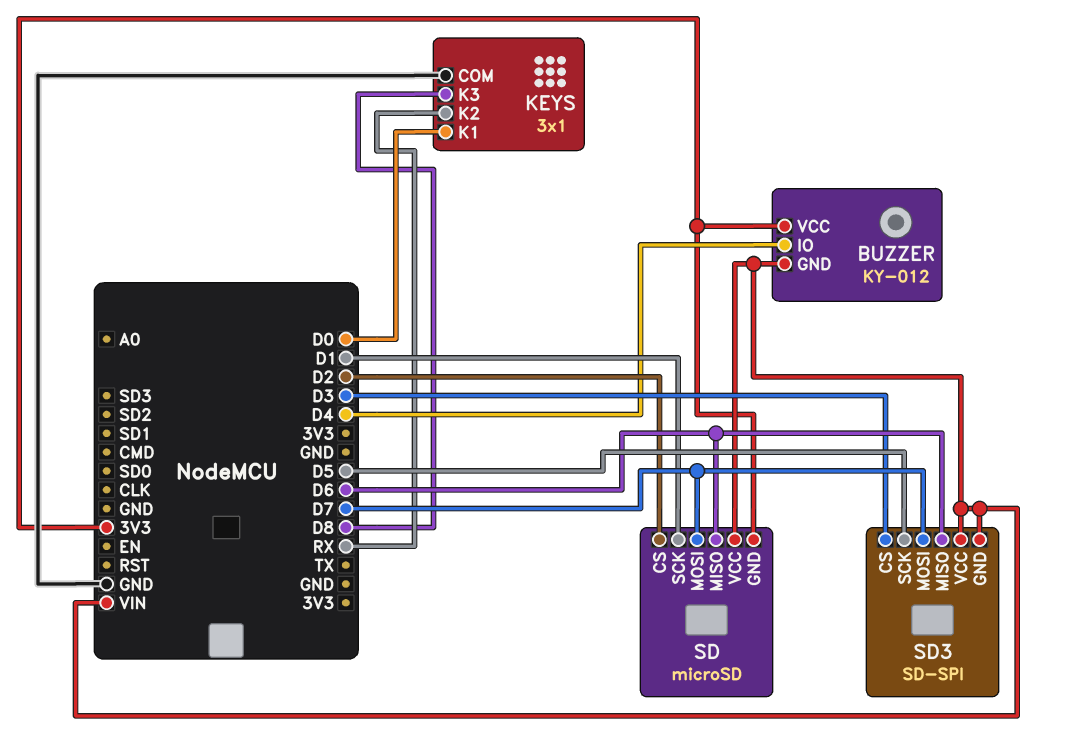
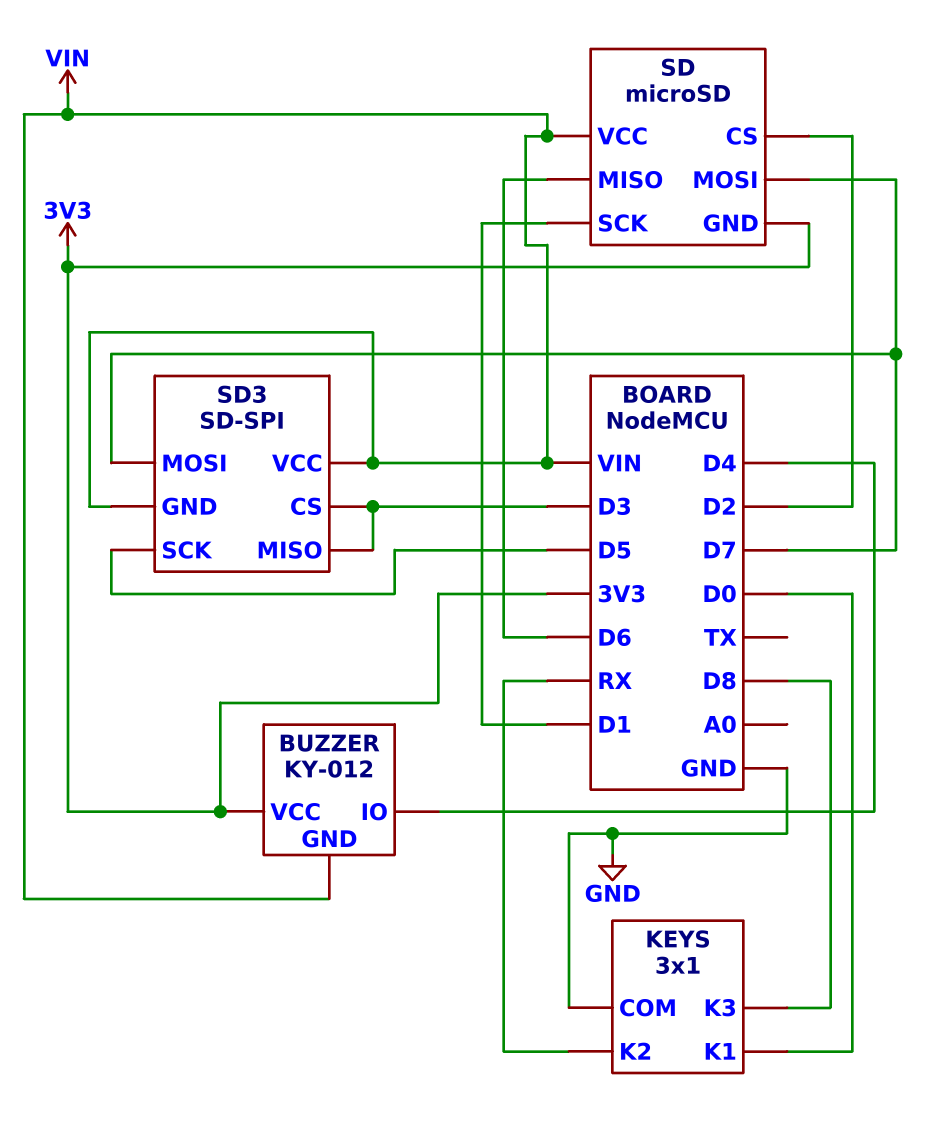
SD3 pin MISO: D6 -> D3

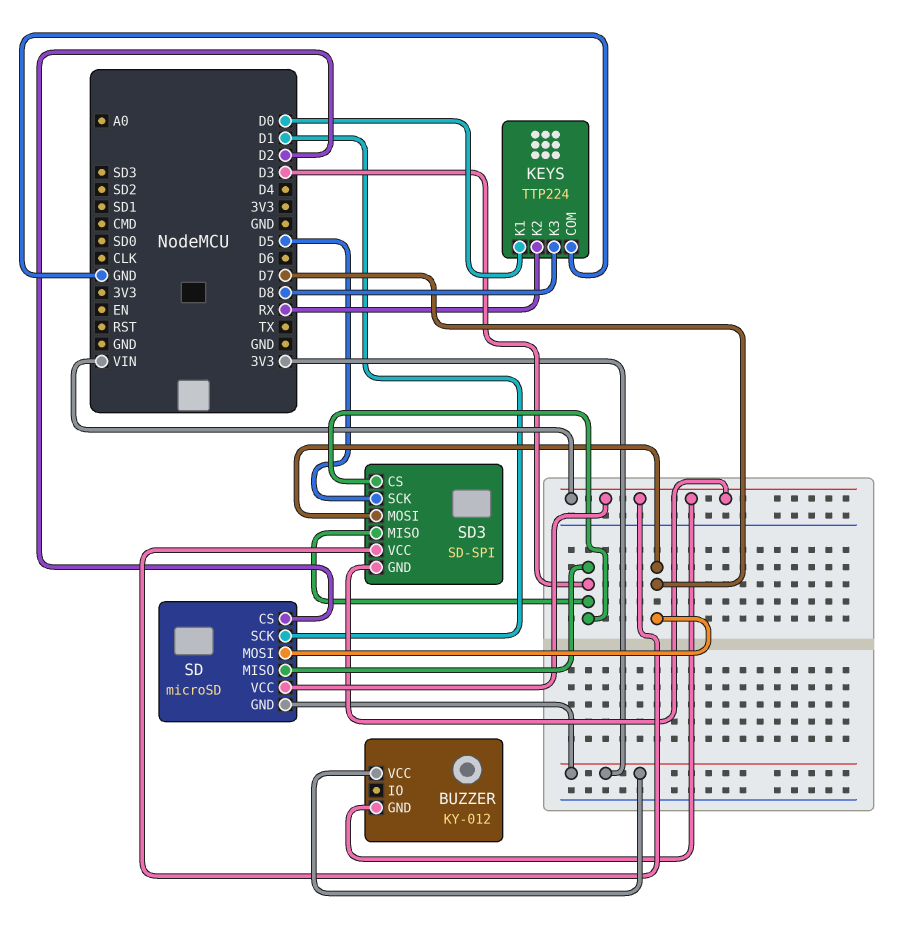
BUZZER pin IO: D4 -> none
KEYS: 3x1 -> TTP224
SD pin MISO: D6 -> D3

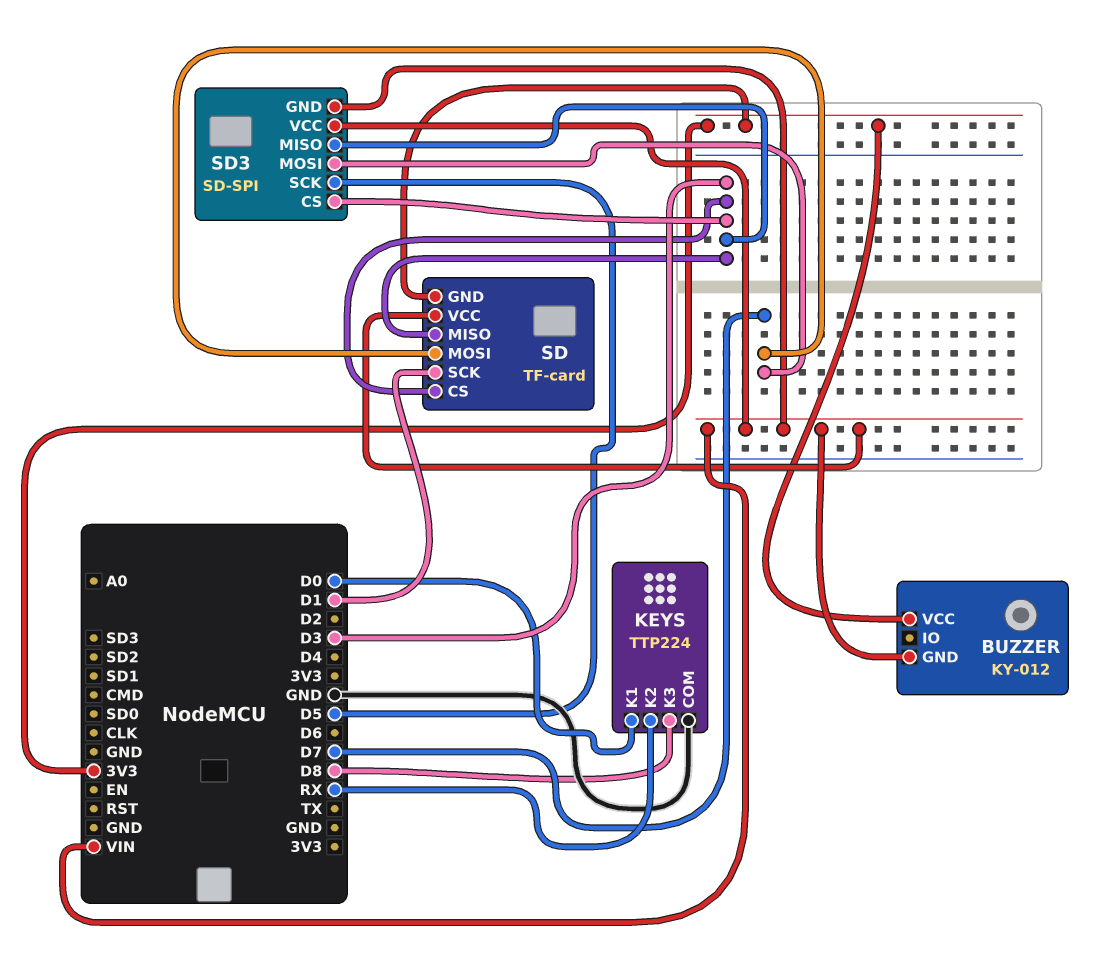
SD: microSD -> TF-card
SD pin CS: D2 -> D3

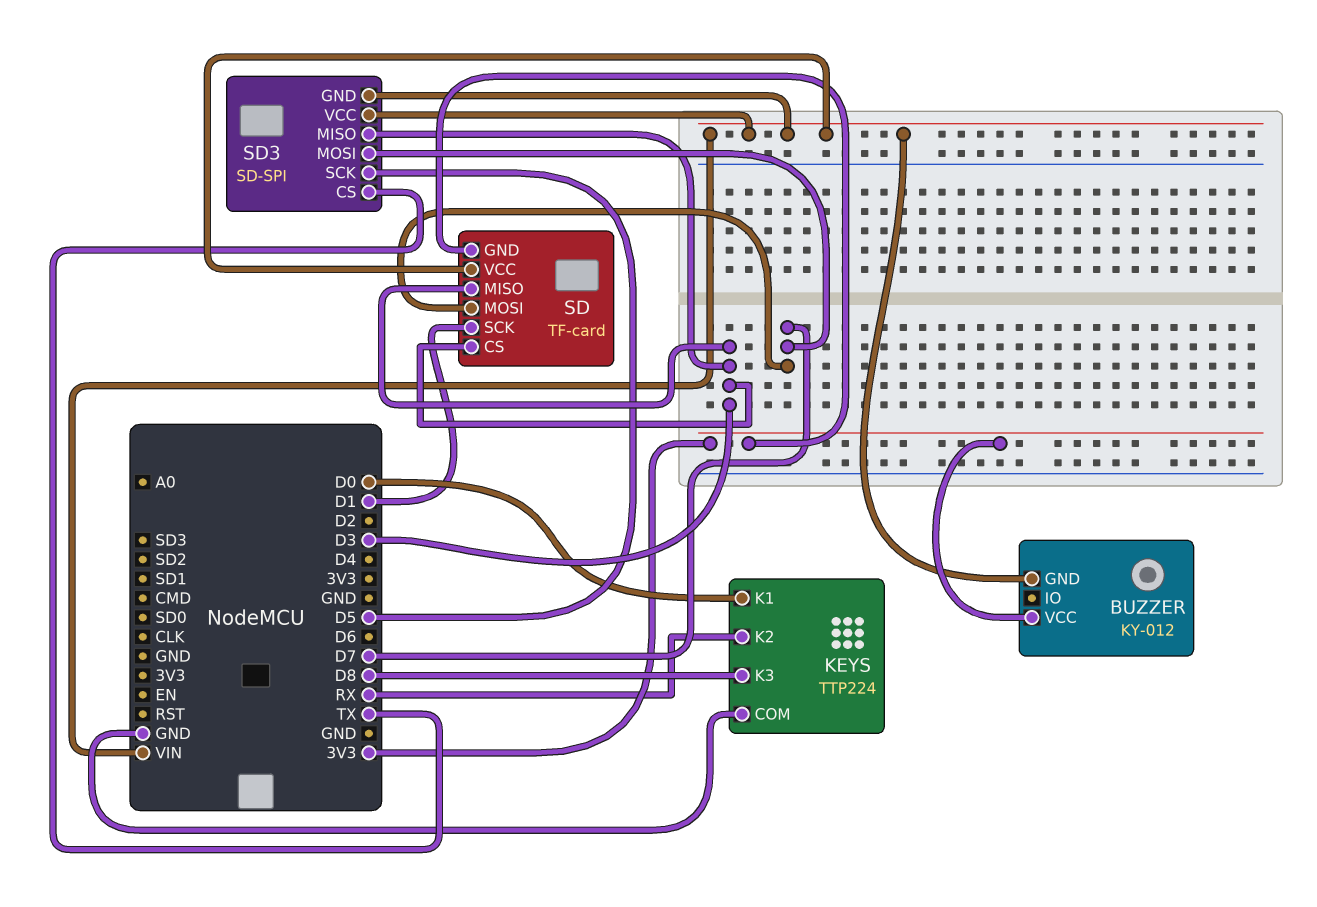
SD3 pin CS: D3 -> TX

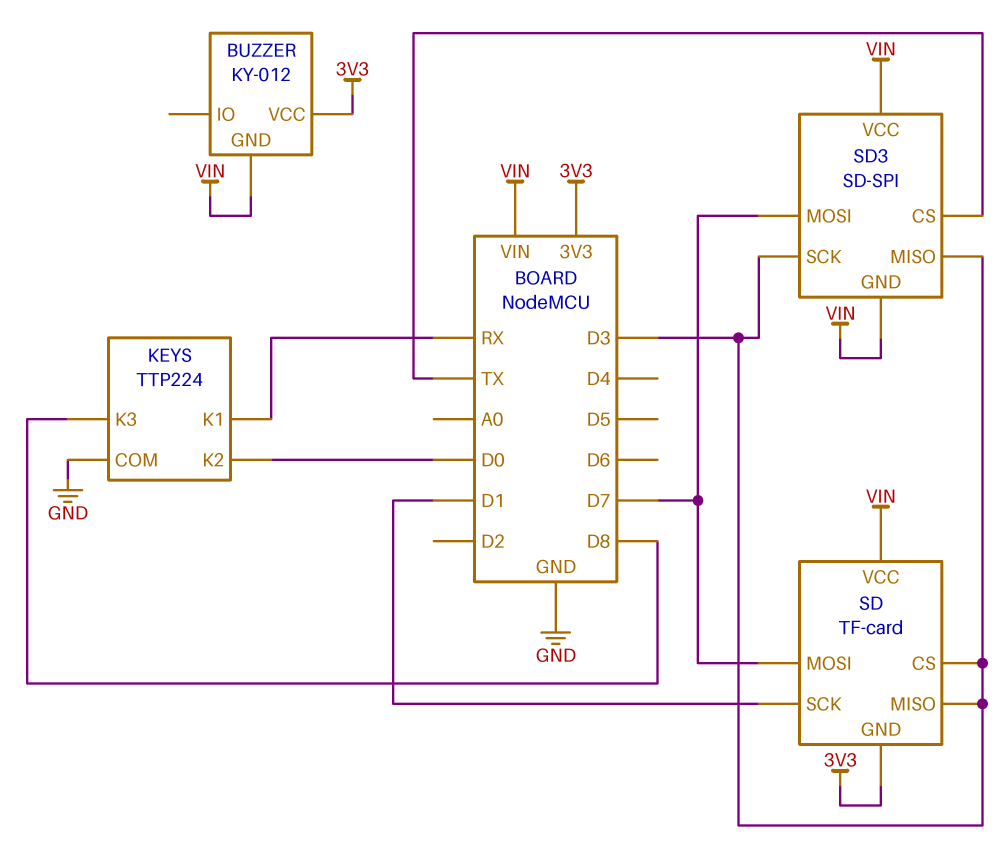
KEYS pin K1: D0 -> RX
KEYS pin K2: RX -> D0
SD3 pin SCK: D5 -> D3

